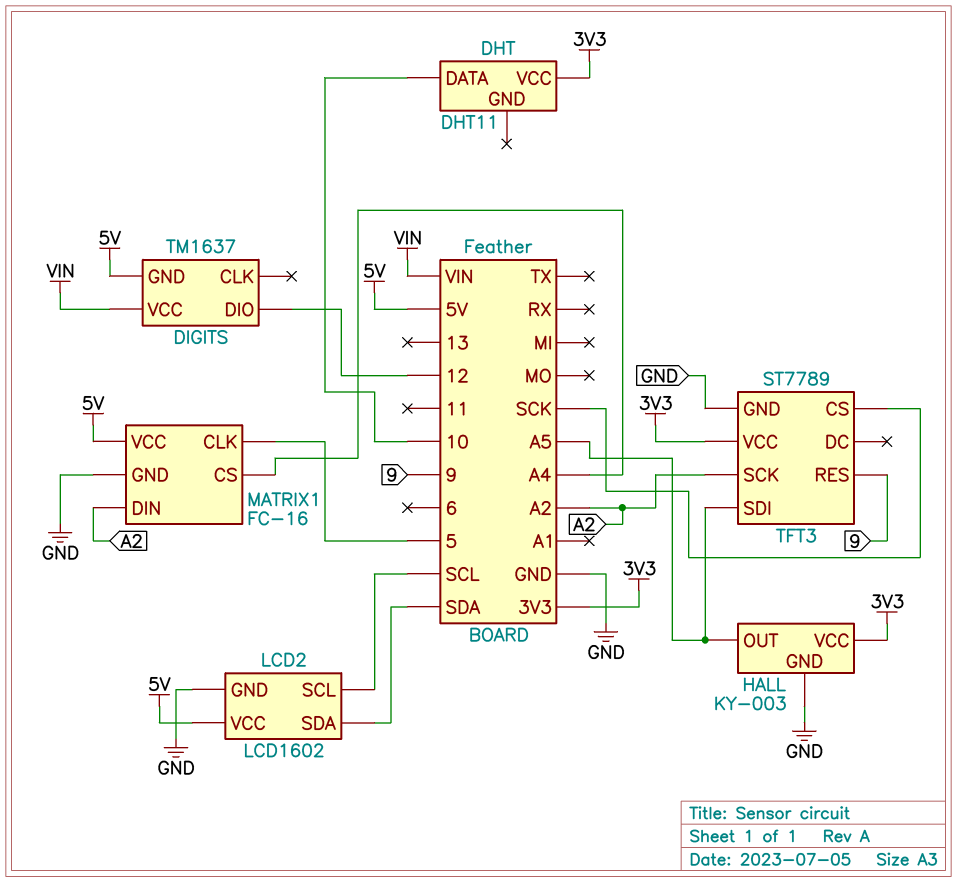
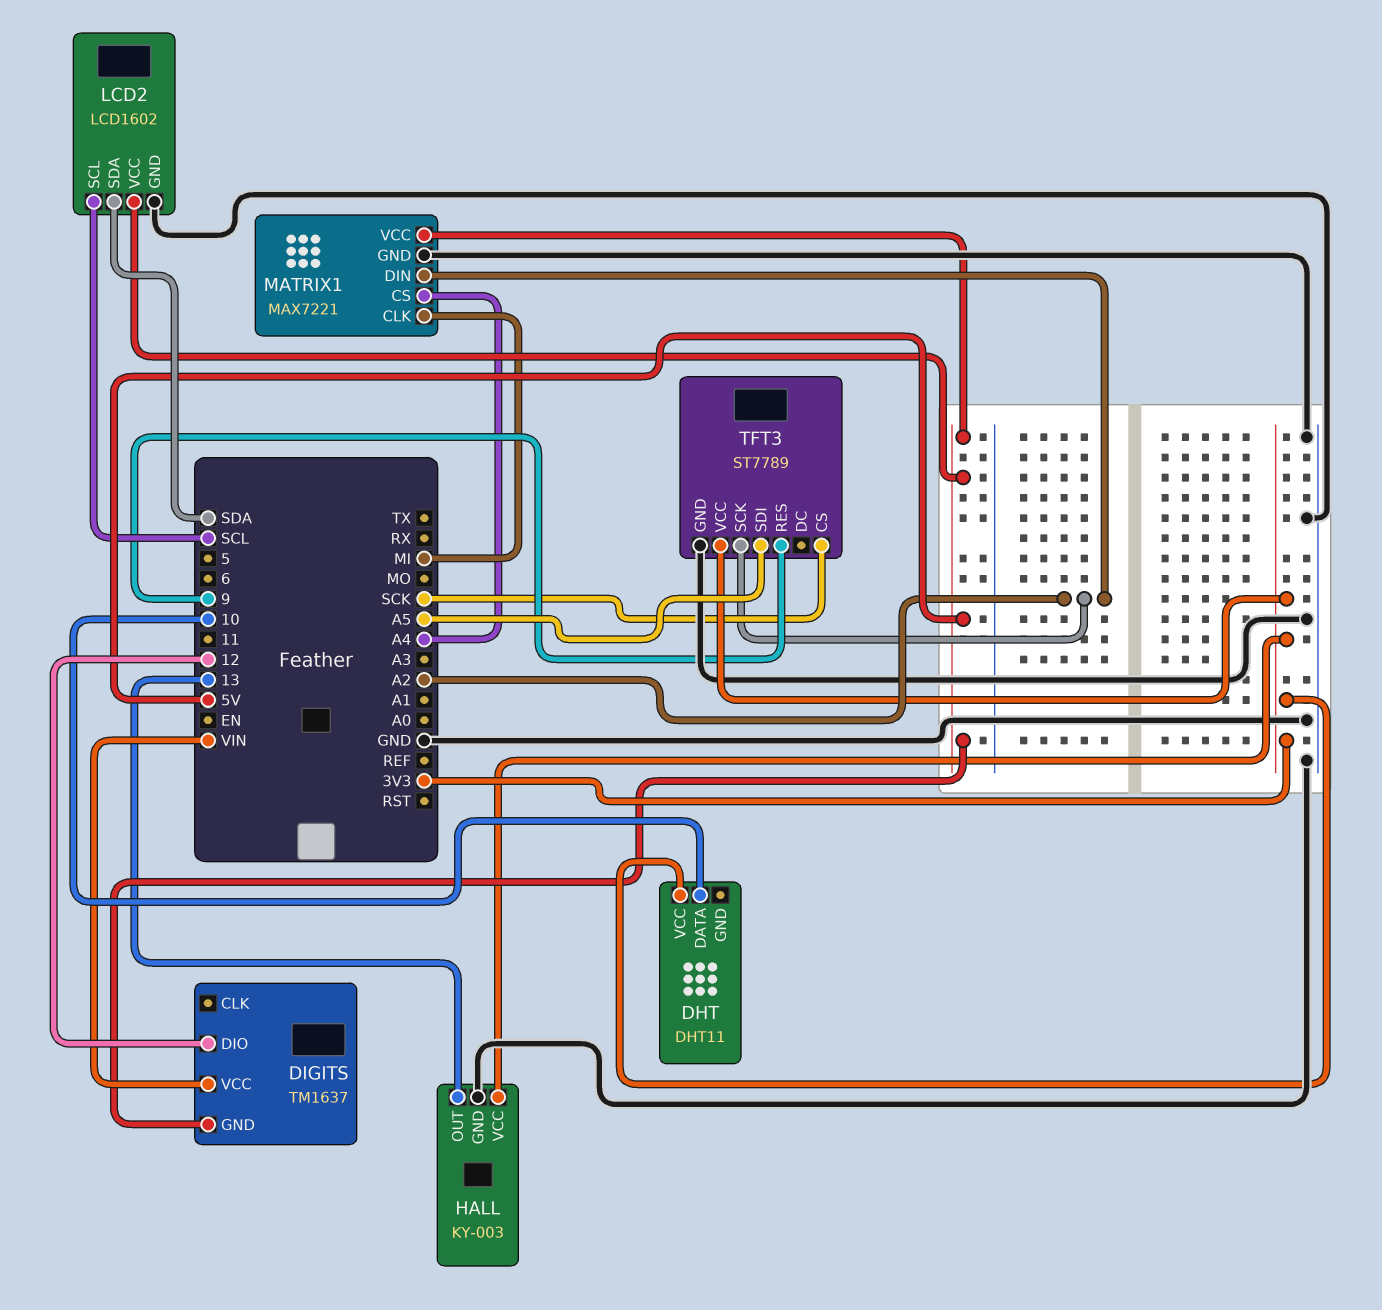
HALL pin OUT: A5 -> 13
MATRIX1: FC-16 -> MAX7221
MATRIX1 pin CLK: 5 -> MI

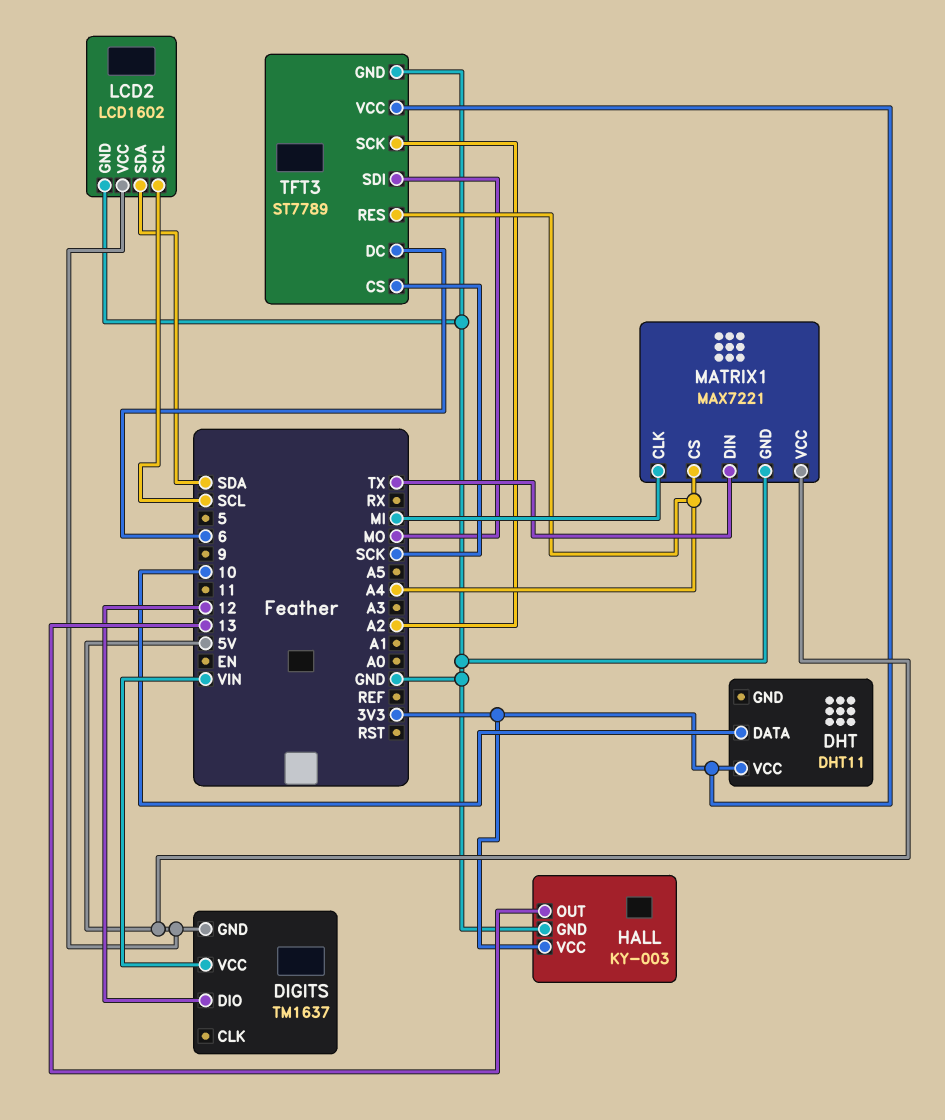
MATRIX1 pin DIN: A2 -> TX
TFT3 pin DC: none -> 6
TFT3 pin RES: 9 -> A4
TFT3 pin SDI: A5 -> MO

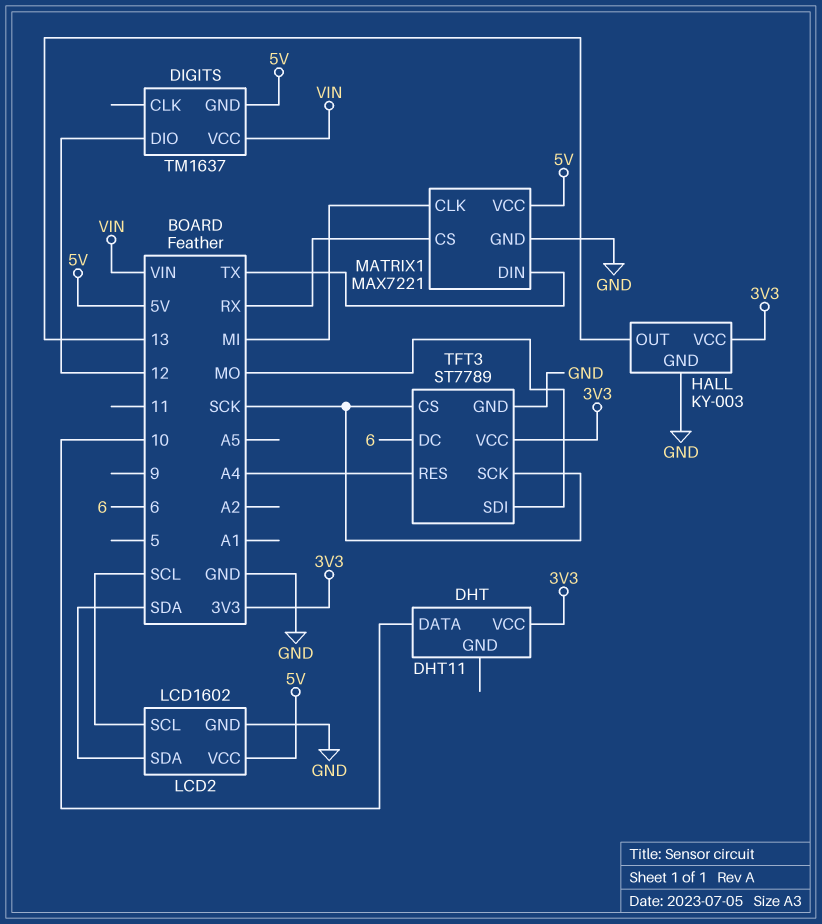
MATRIX1 pin CS: A4 -> RX
TFT3 pin SCK: A2 -> SCK

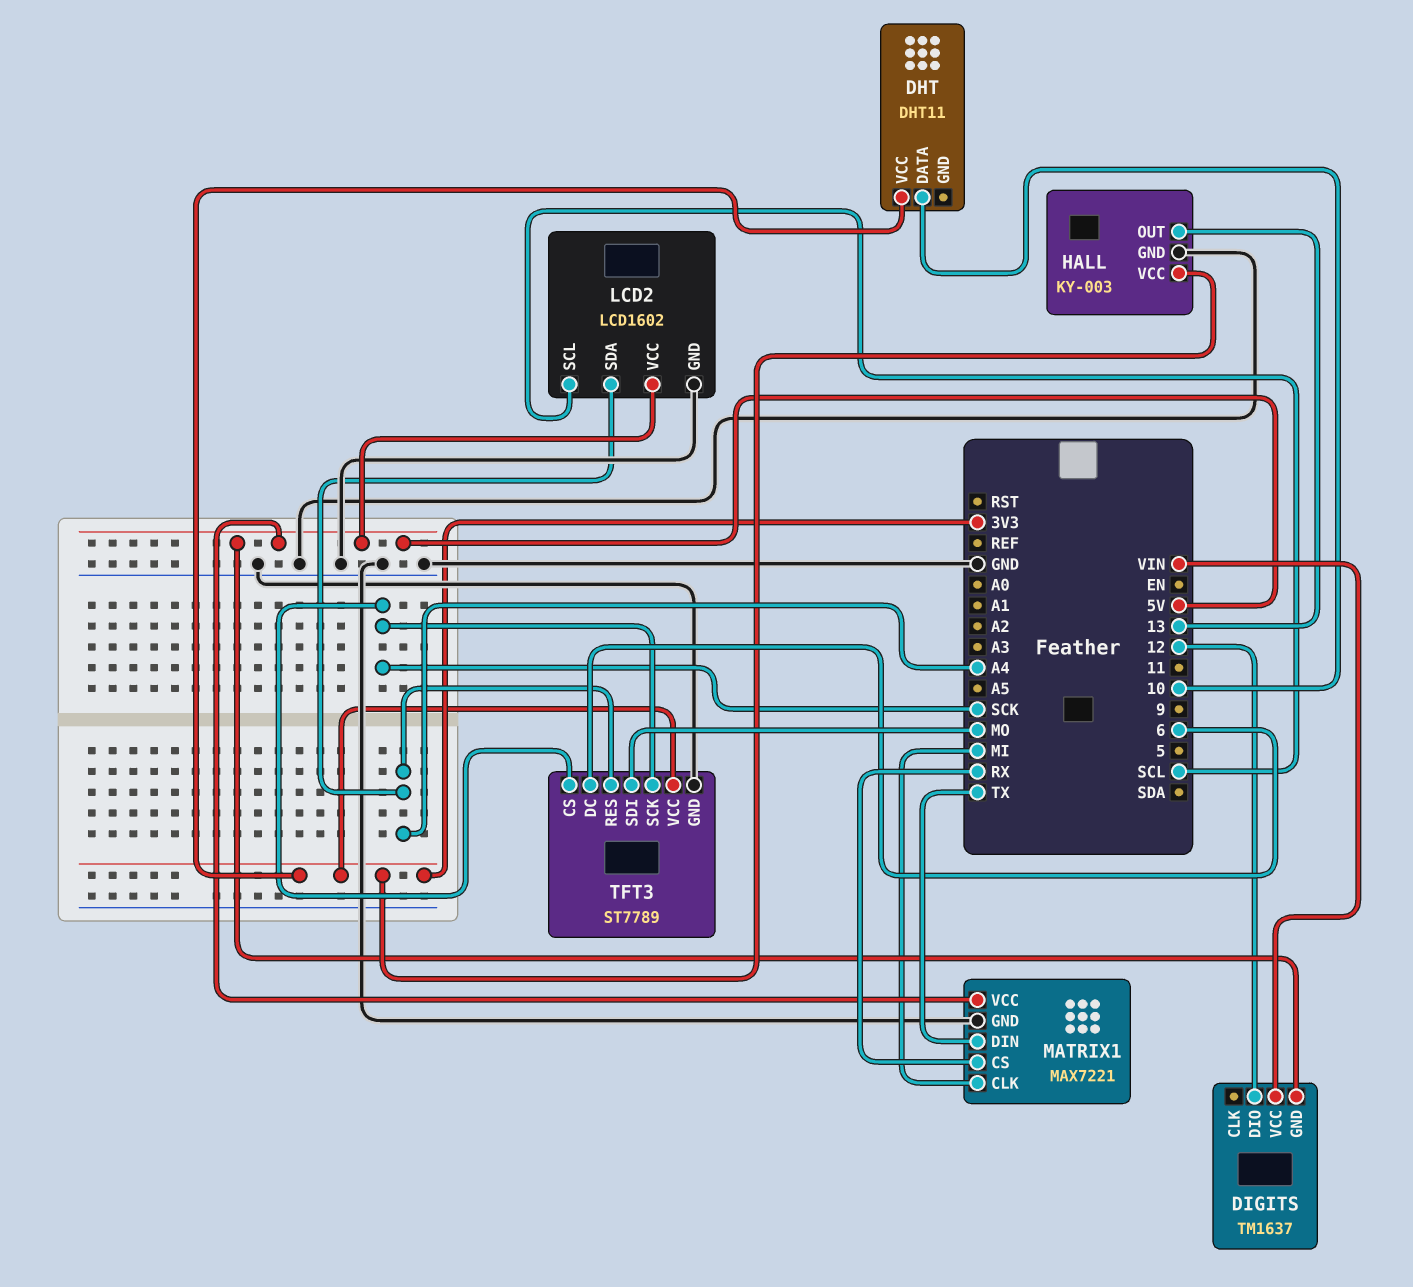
LCD2 pin SDA: SDA -> A4

